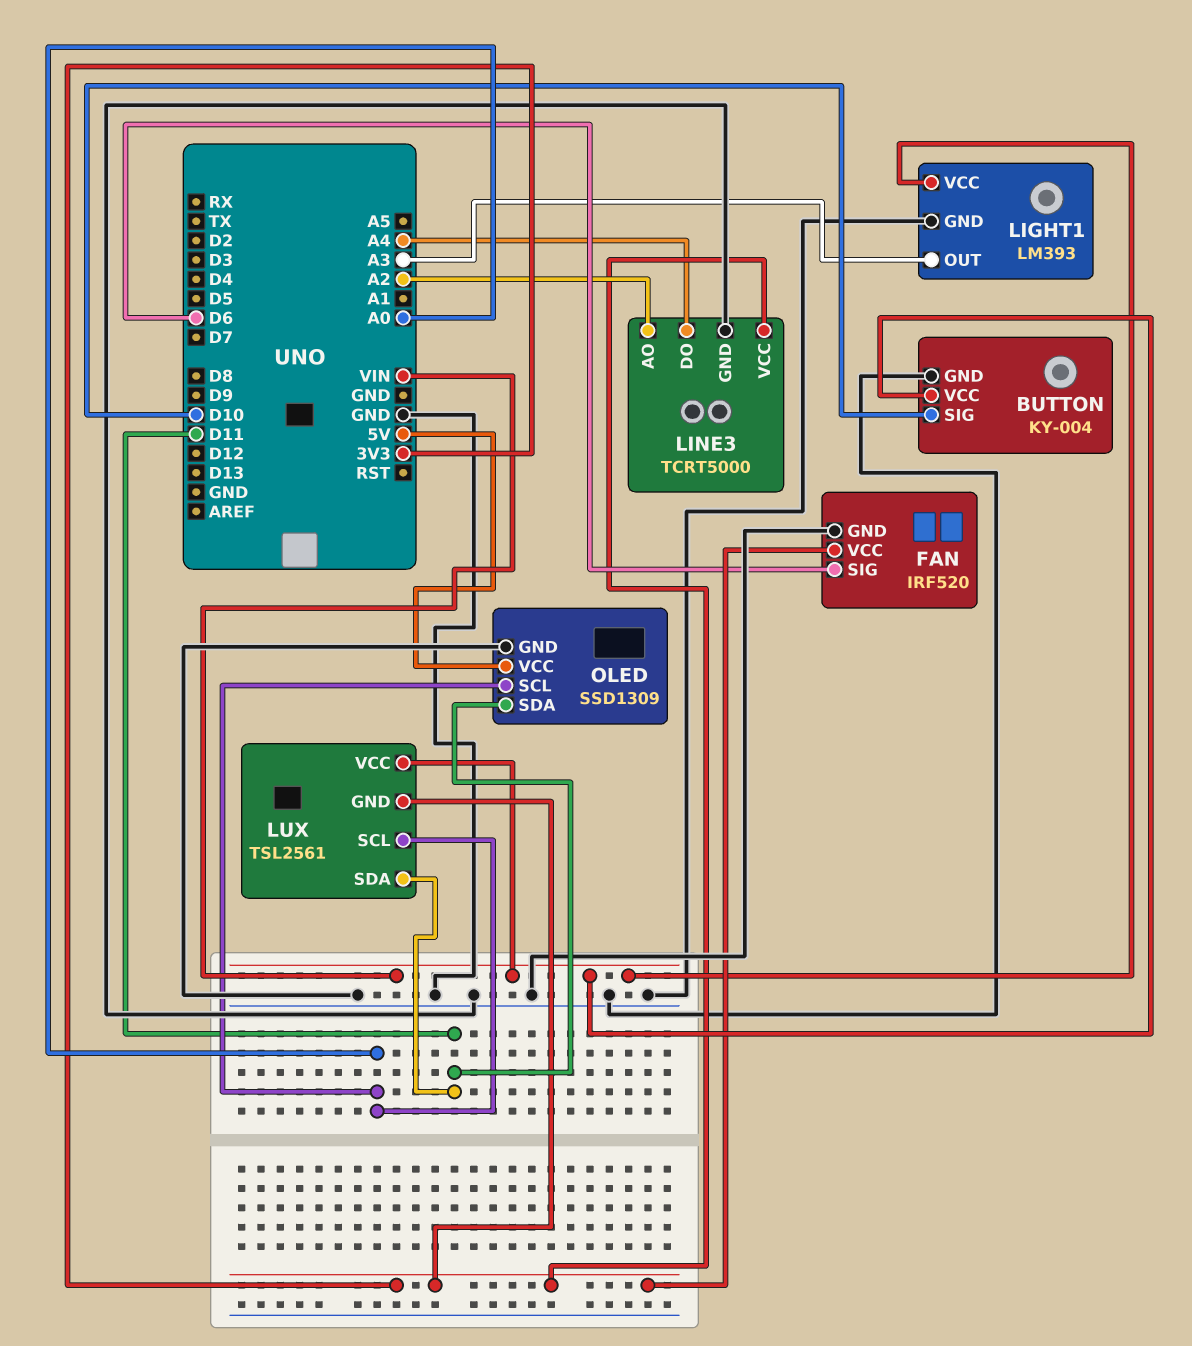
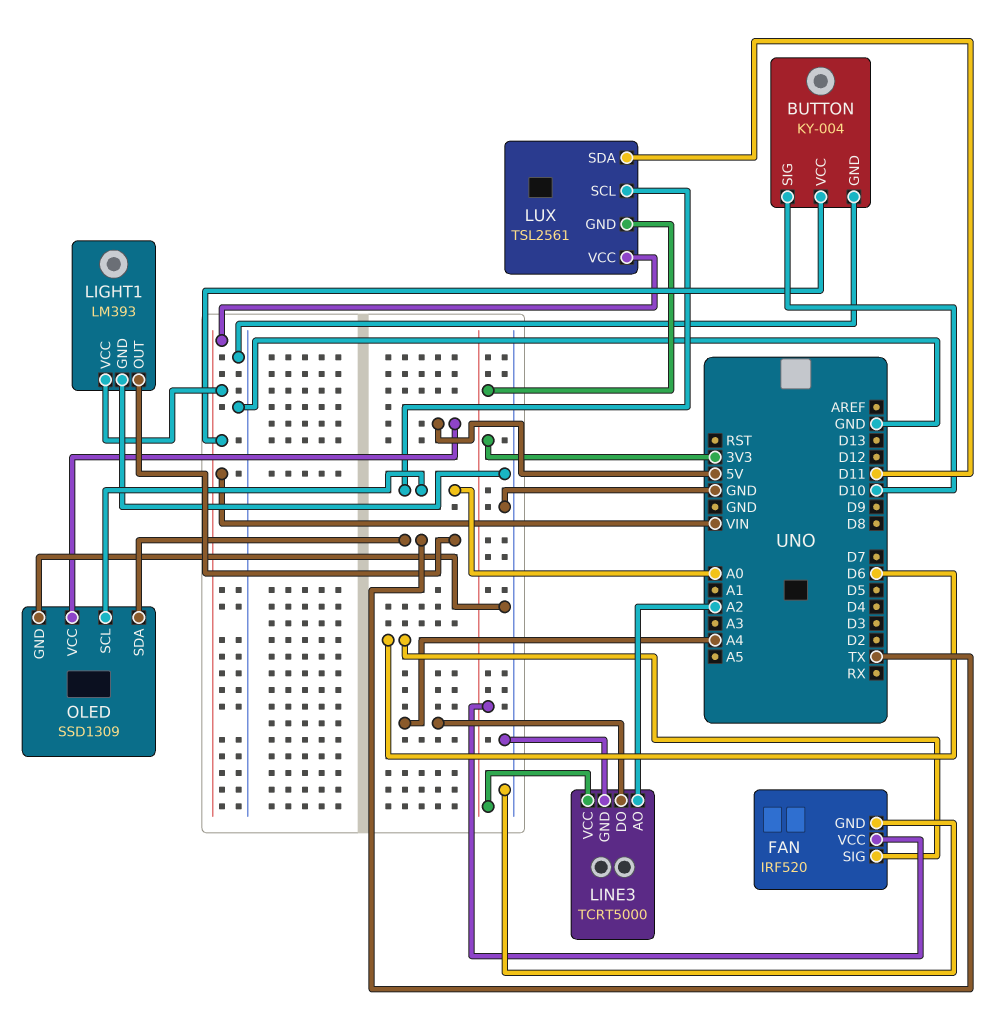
LIGHT1 pin OUT: A3 -> TX
OLED pin SDA: D11 -> TX

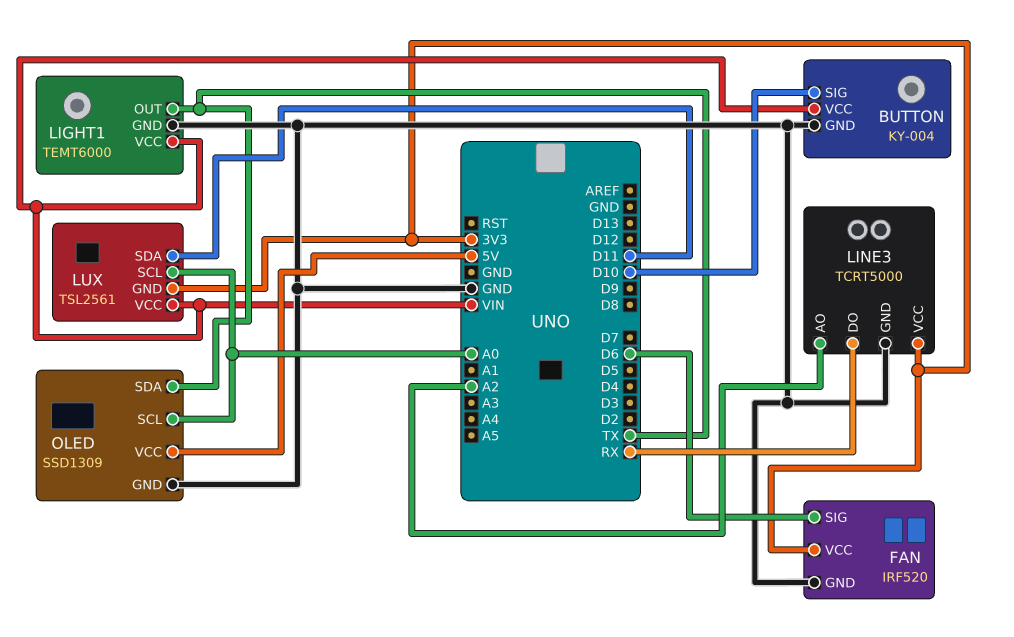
LIGHT1: LM393 -> TEMT6000
LINE3 pin DO: A4 -> RX

